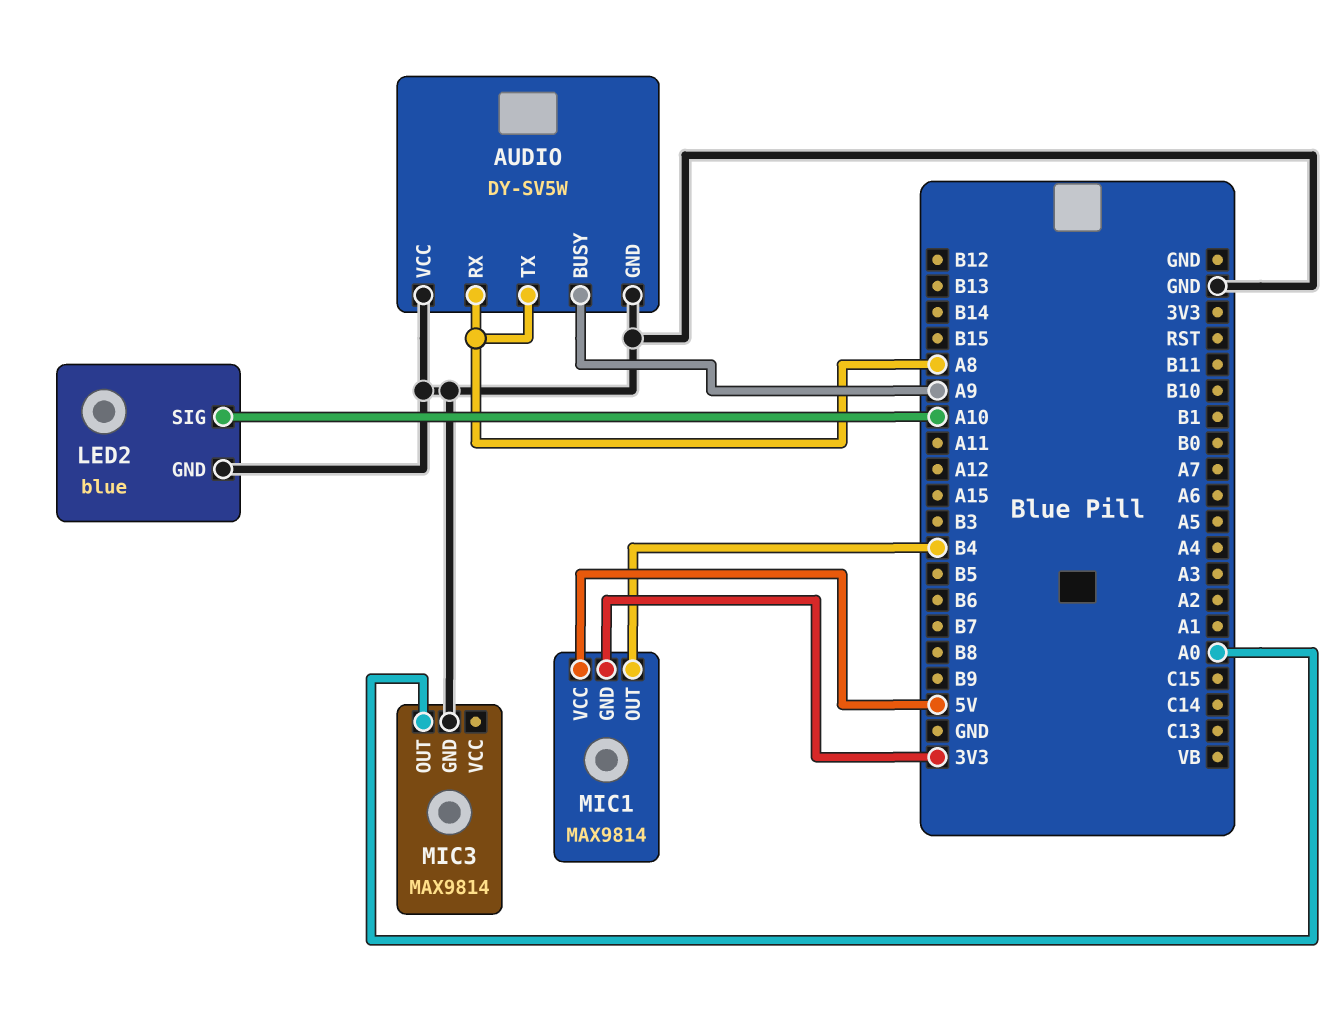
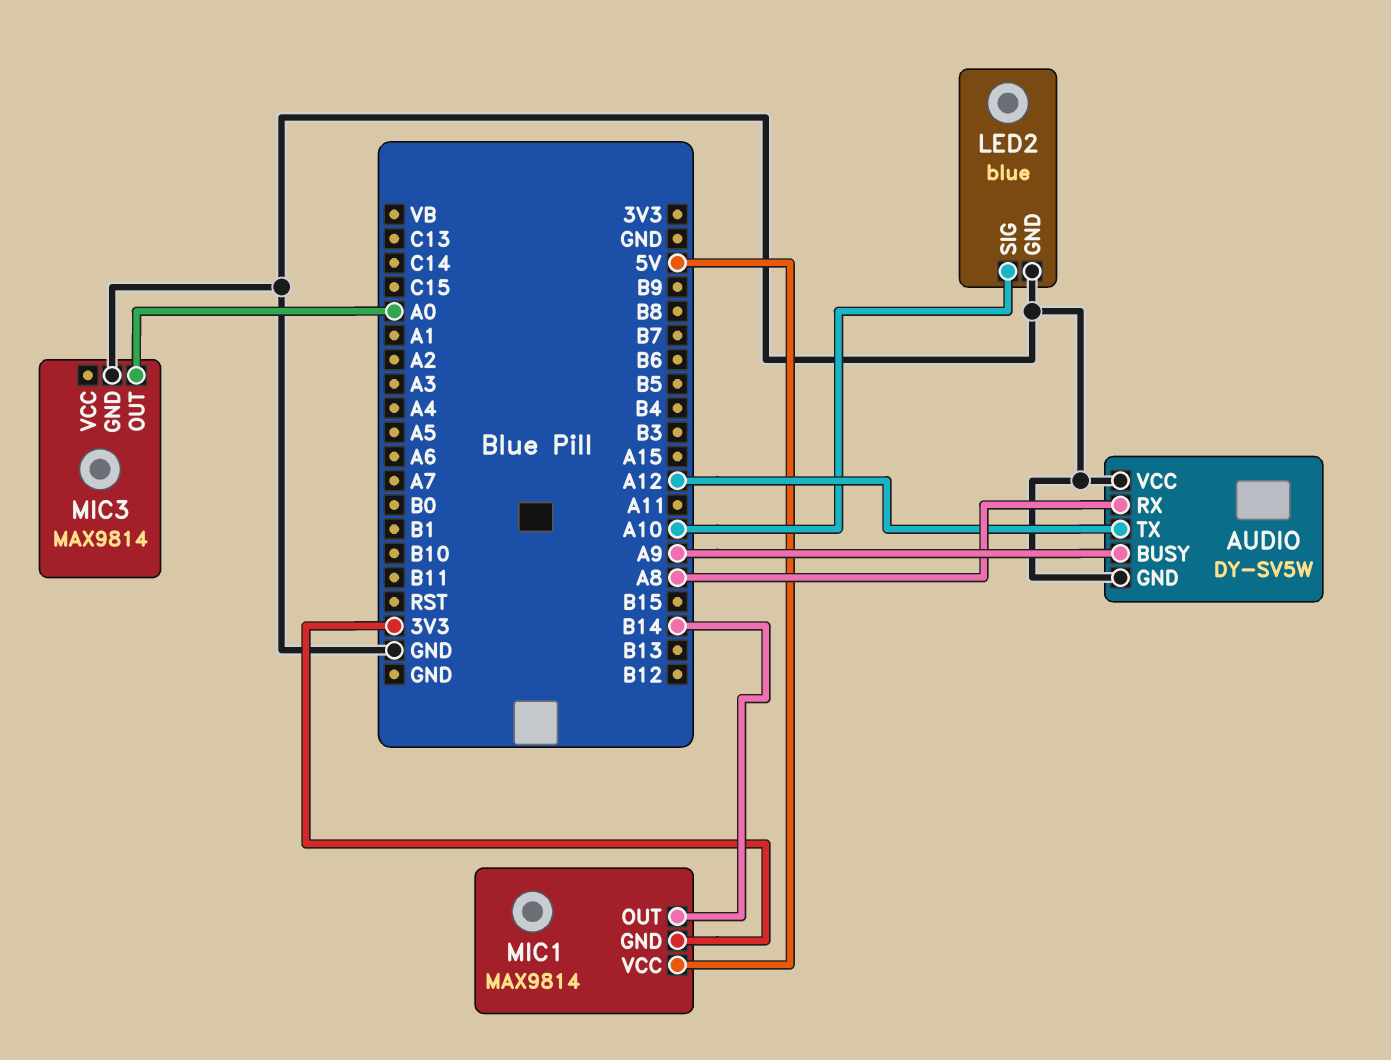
AUDIO pin TX: A8 -> A12
MIC1 pin OUT: B4 -> B14

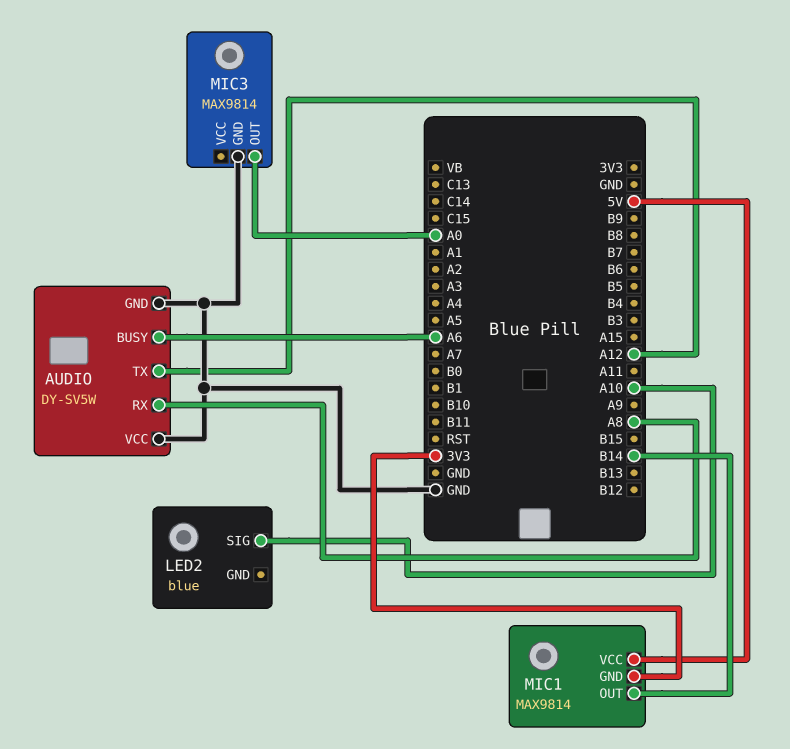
AUDIO pin BUSY: A9 -> A6
LED2 pin GND: GND -> none

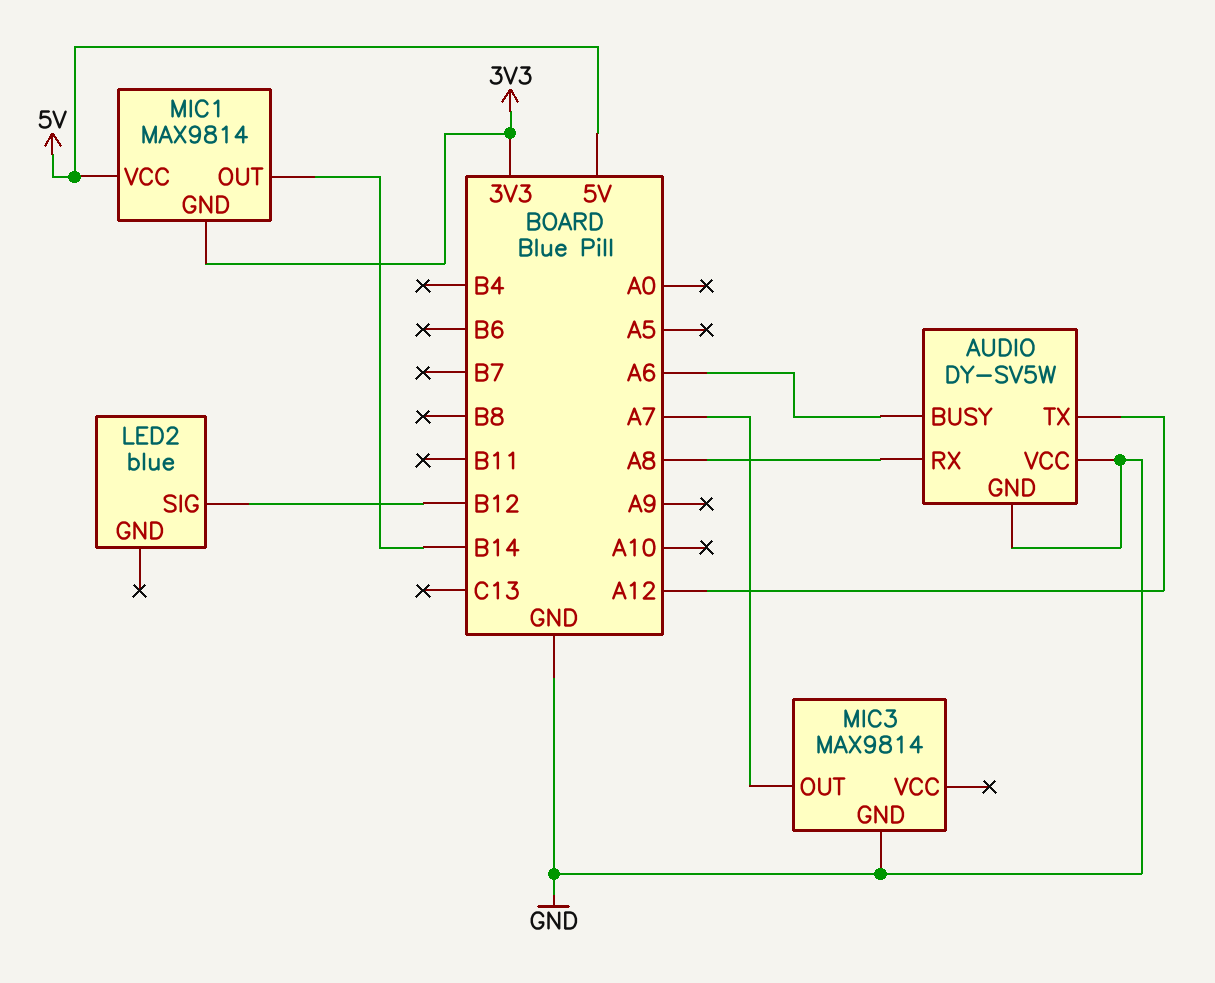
LED2 pin SIG: A10 -> B12
MIC3 pin OUT: A0 -> A7

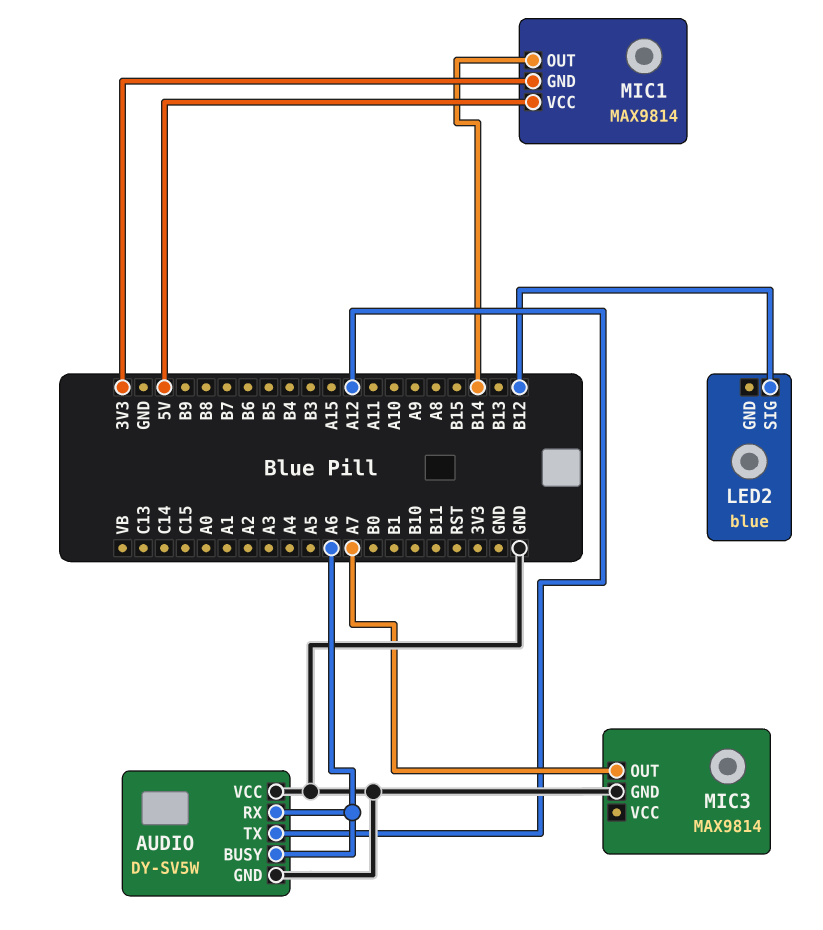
AUDIO pin RX: A8 -> A6

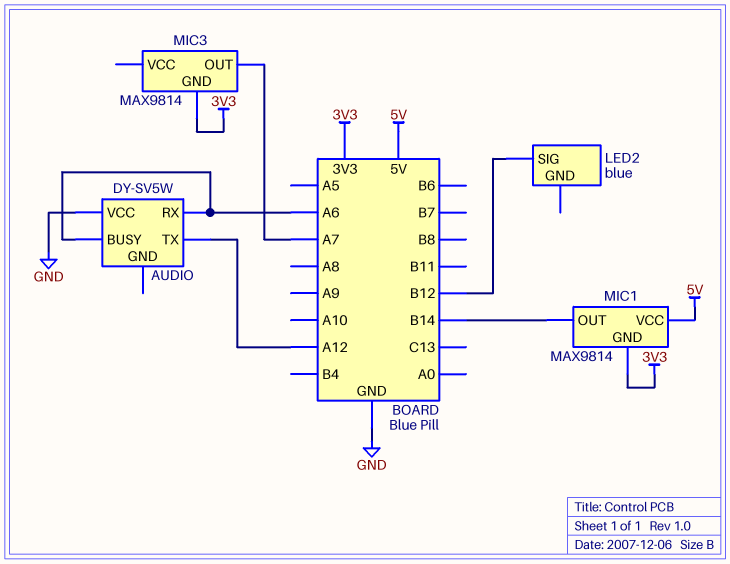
AUDIO pin GND: GND -> none
MIC3 pin GND: GND -> 3V3

